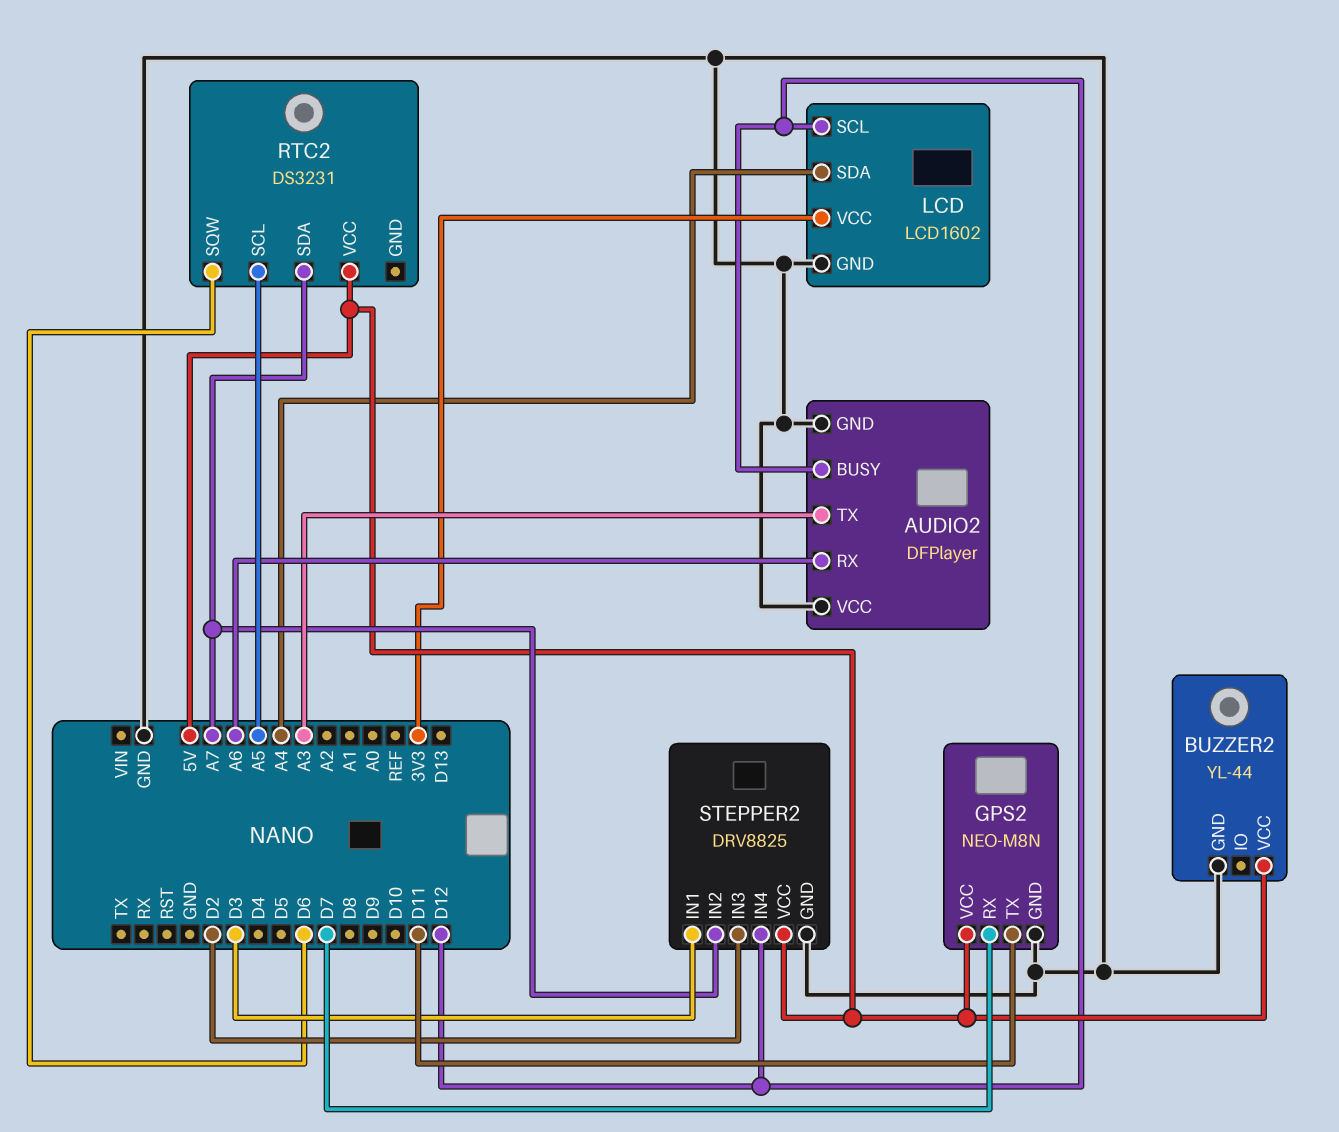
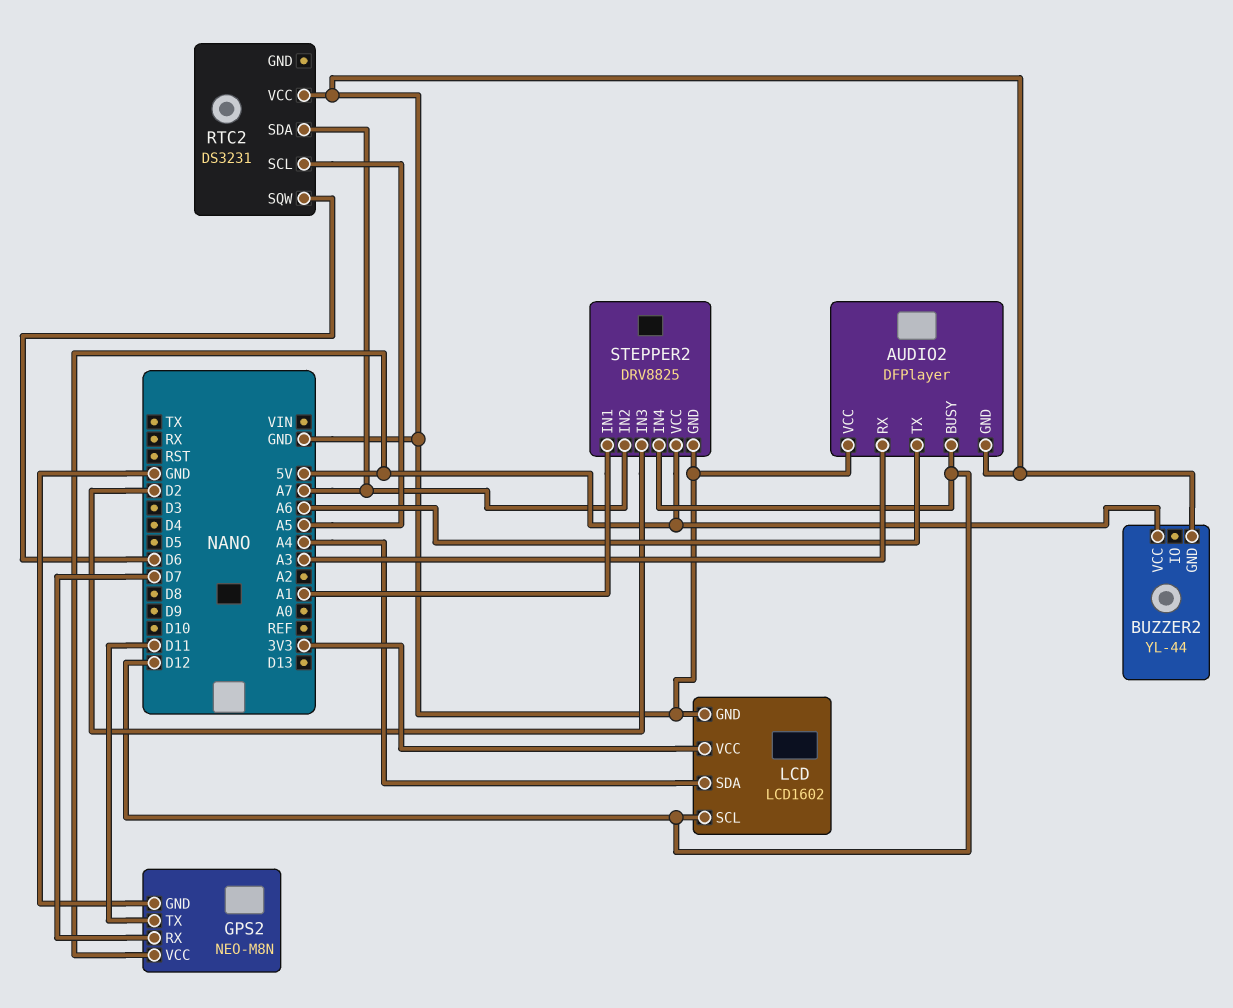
AUDIO2 pin RX: A6 -> A3
AUDIO2 pin TX: A3 -> A6
RTC2 pin VCC: 5V -> GND
STEPPER2 pin IN1: D3 -> A1

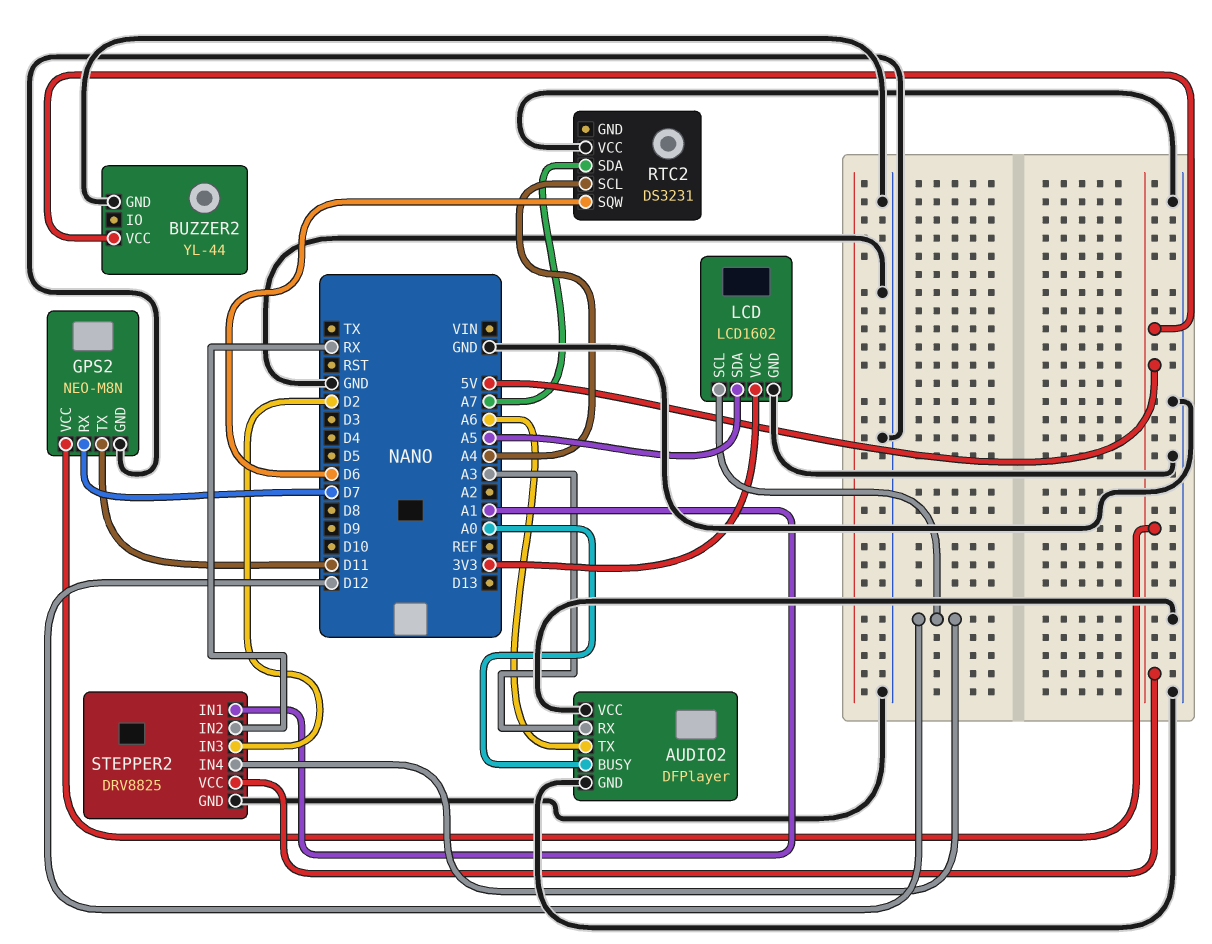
AUDIO2 pin BUSY: D12 -> A0
LCD pin SDA: A4 -> A5
RTC2 pin SCL: A5 -> A4
STEPPER2 pin IN2: A7 -> RX

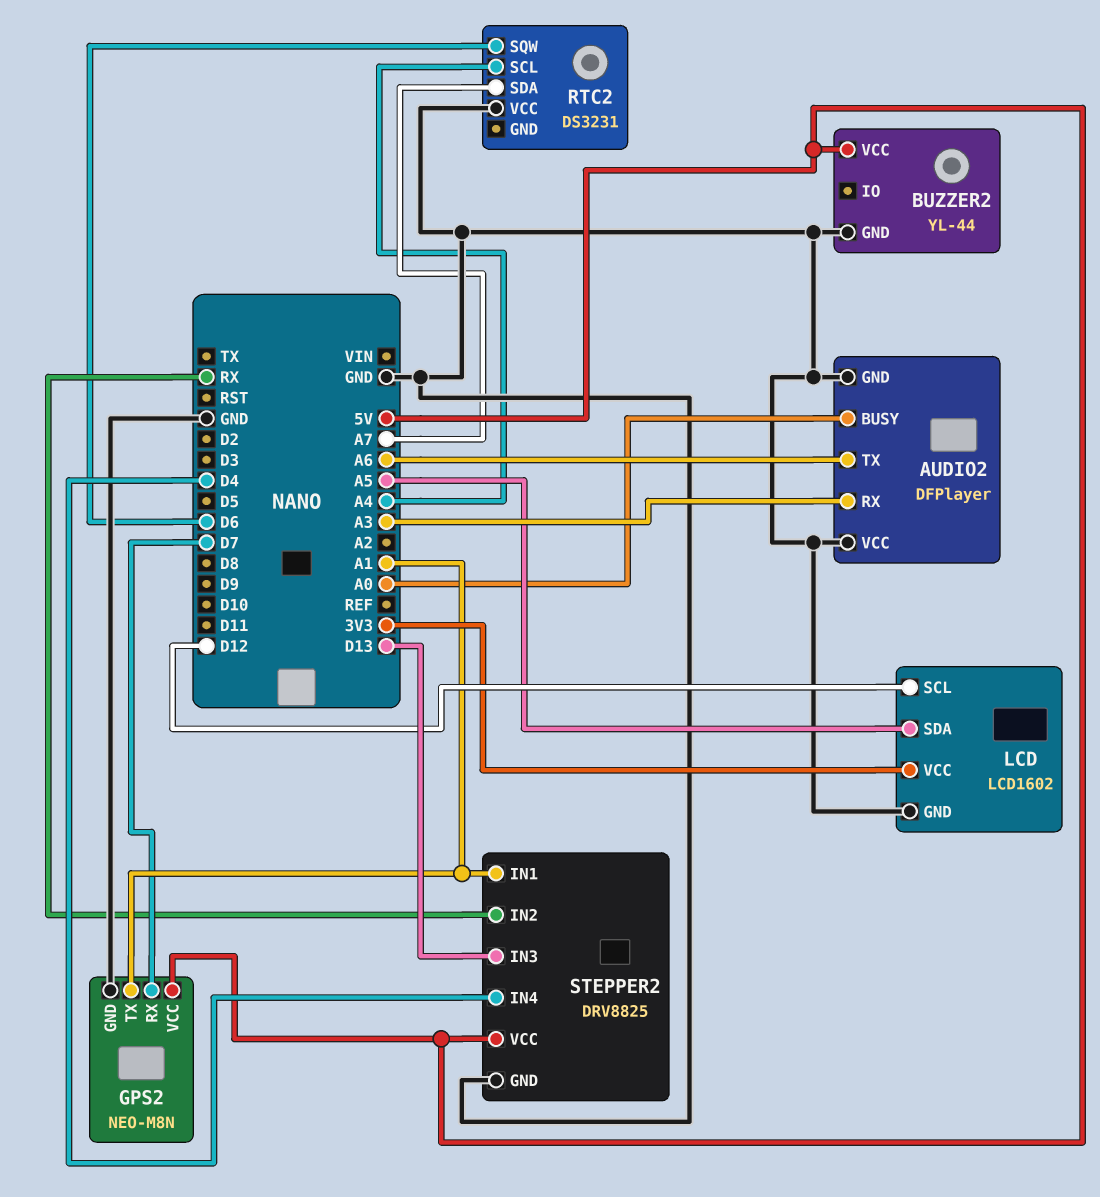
GPS2 pin TX: D11 -> A1
STEPPER2 pin IN3: D2 -> D13
STEPPER2 pin IN4: D12 -> D4

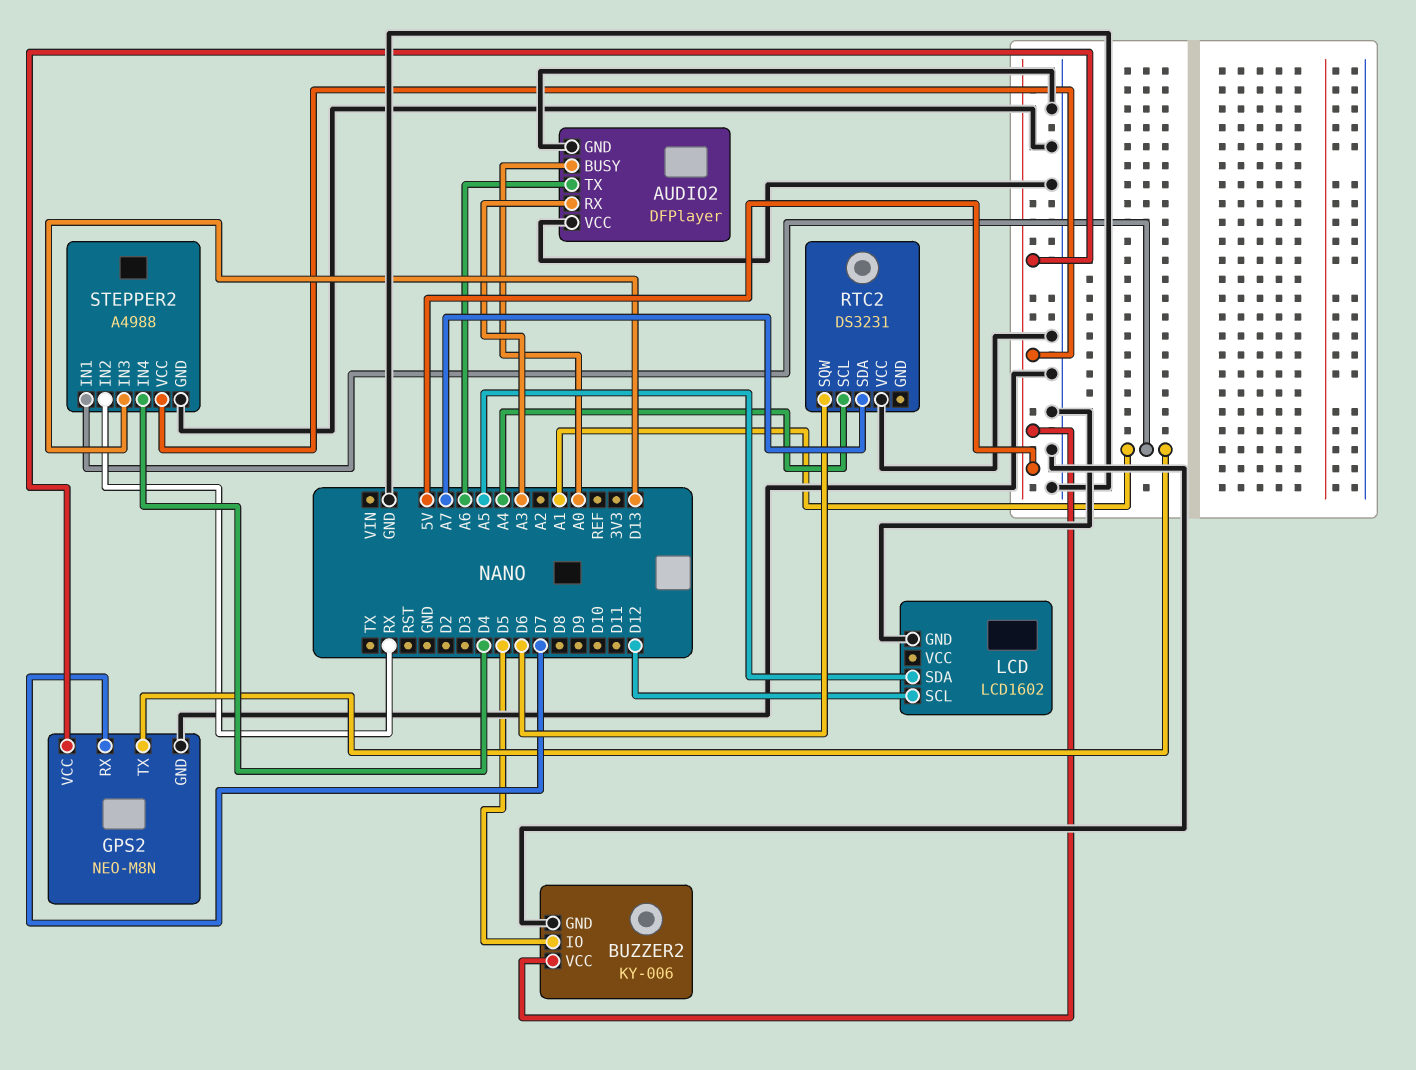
BUZZER2: YL-44 -> KY-006
BUZZER2 pin IO: none -> D5
LCD pin VCC: 3V3 -> none
STEPPER2: DRV8825 -> A4988

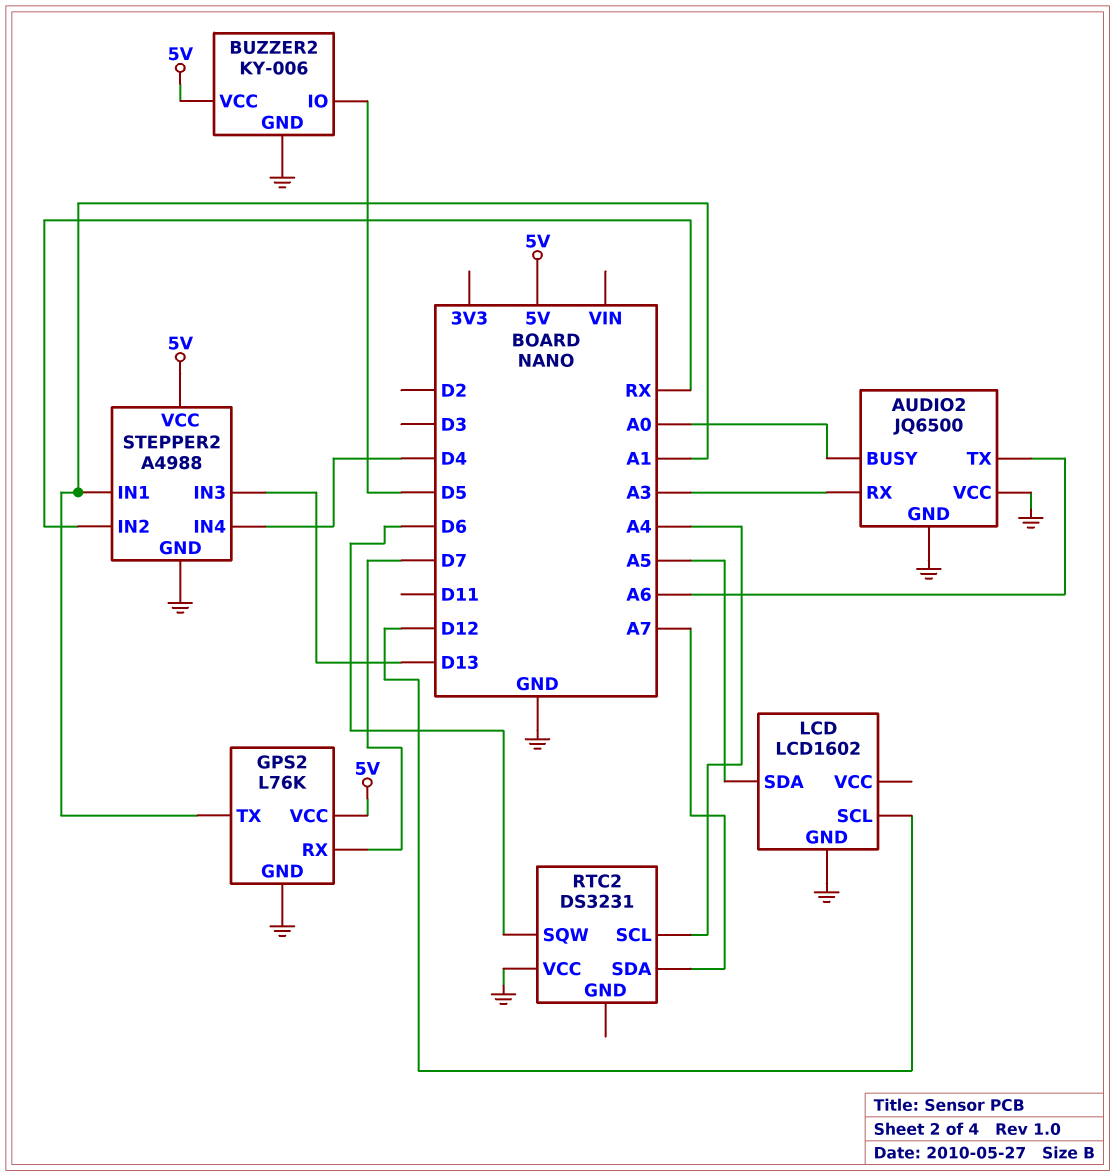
AUDIO2: DFPlayer -> JQ6500
GPS2: NEO-M8N -> L76K

